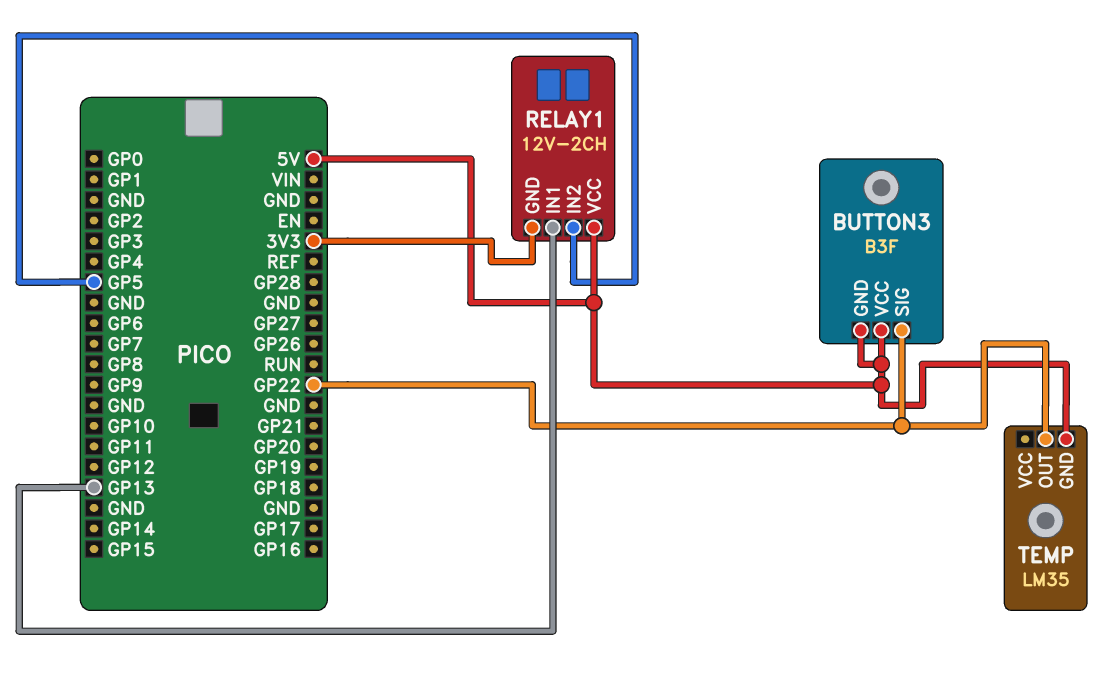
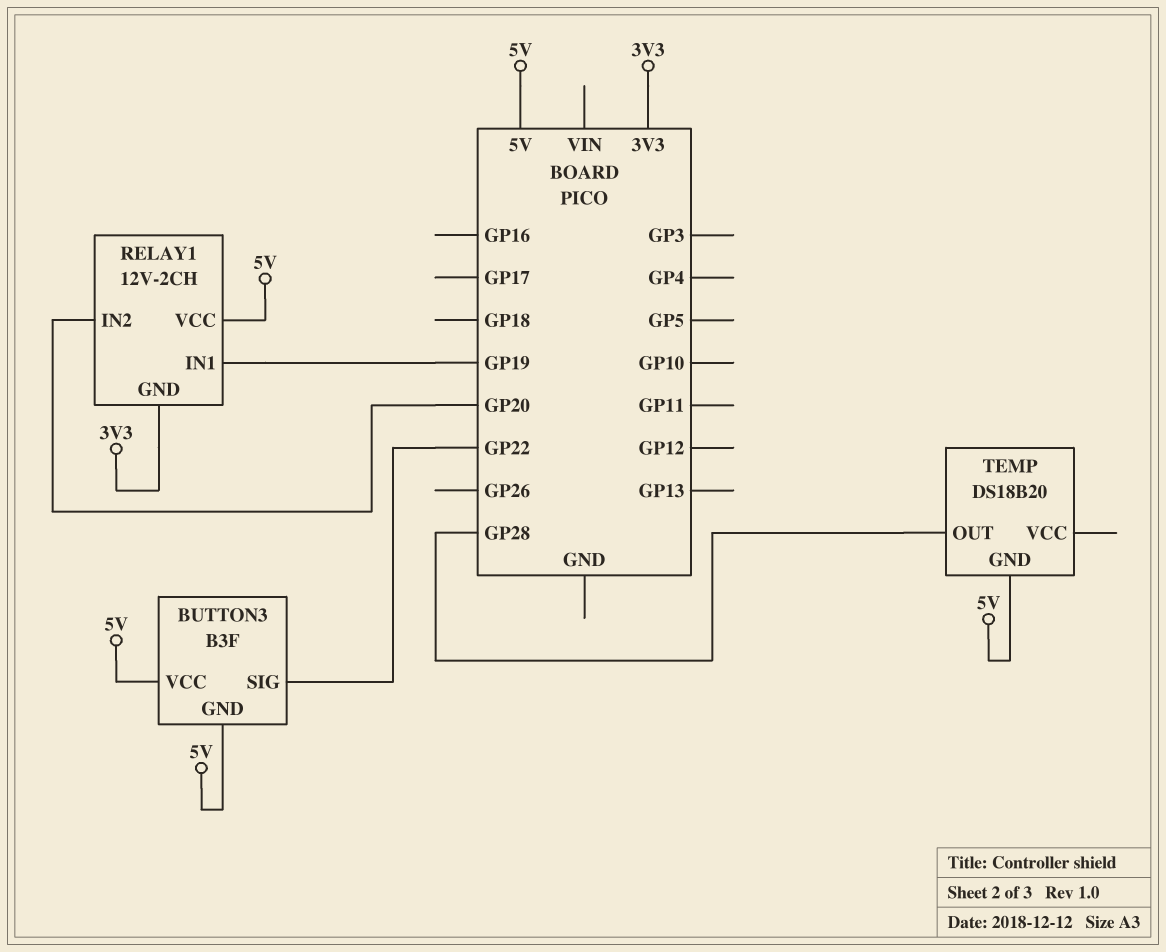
RELAY1 pin IN1: GP13 -> GP19
RELAY1 pin IN2: GP5 -> GP20
TEMP: LM35 -> DS18B20
TEMP pin OUT: GP22 -> GP28

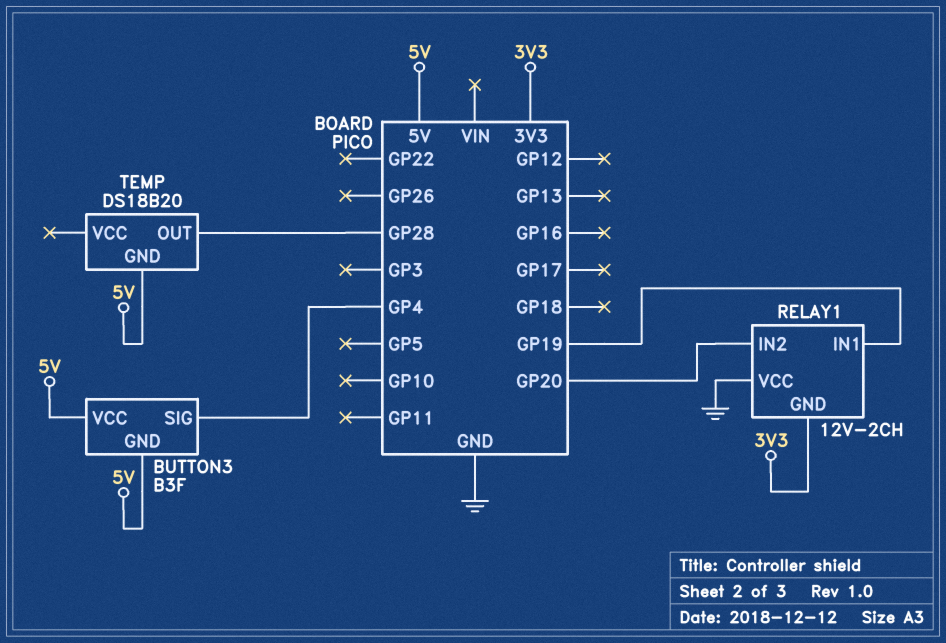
BUTTON3 pin SIG: GP22 -> GP4
RELAY1 pin VCC: 5V -> GND

